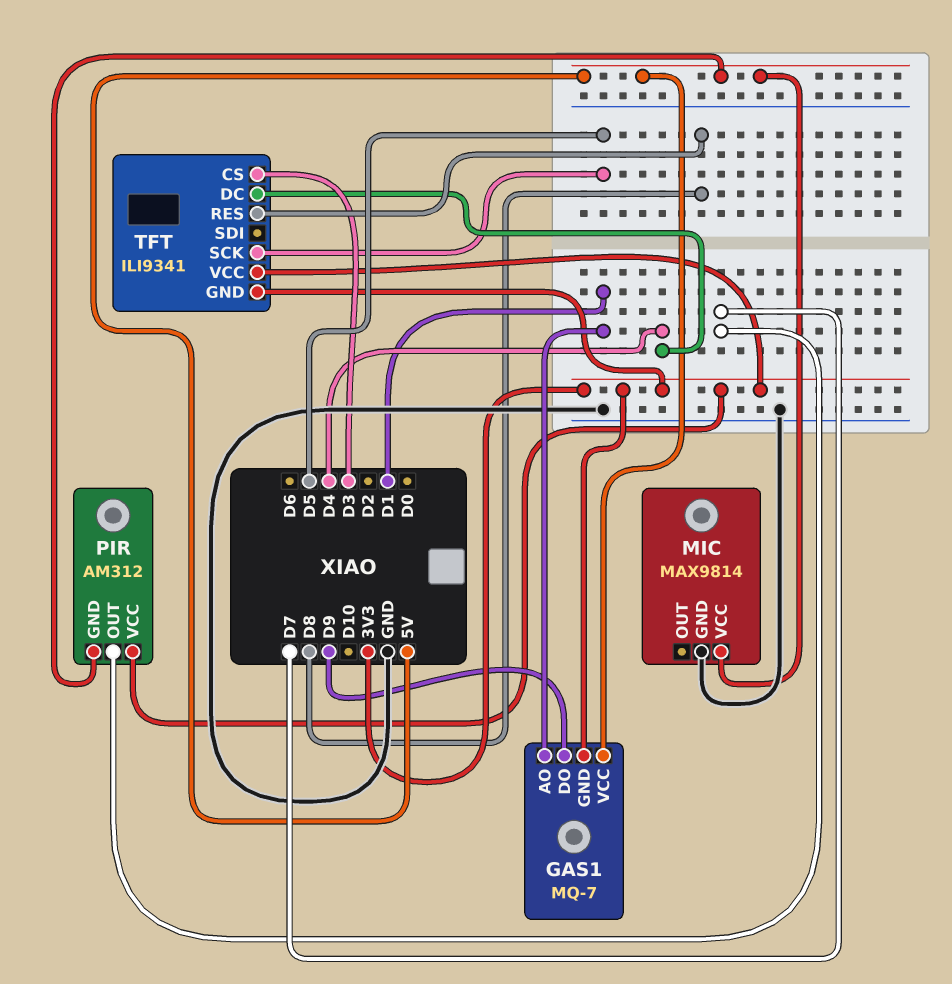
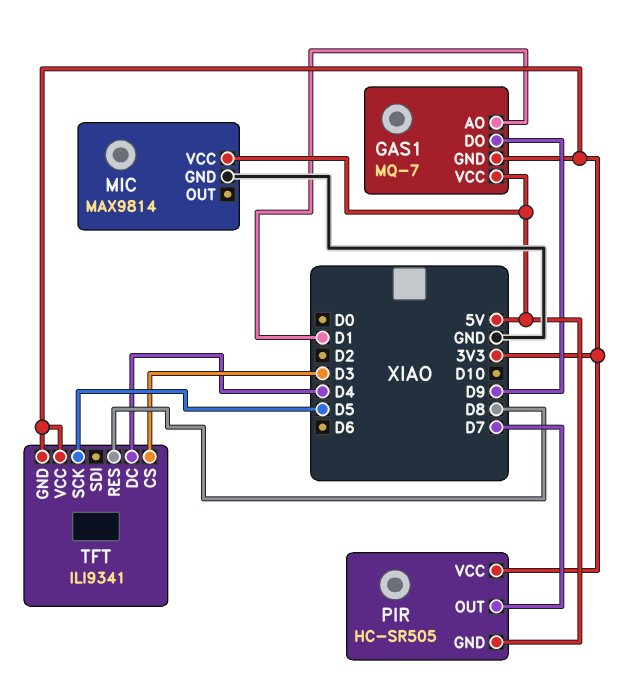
PIR: AM312 -> HC-SR505

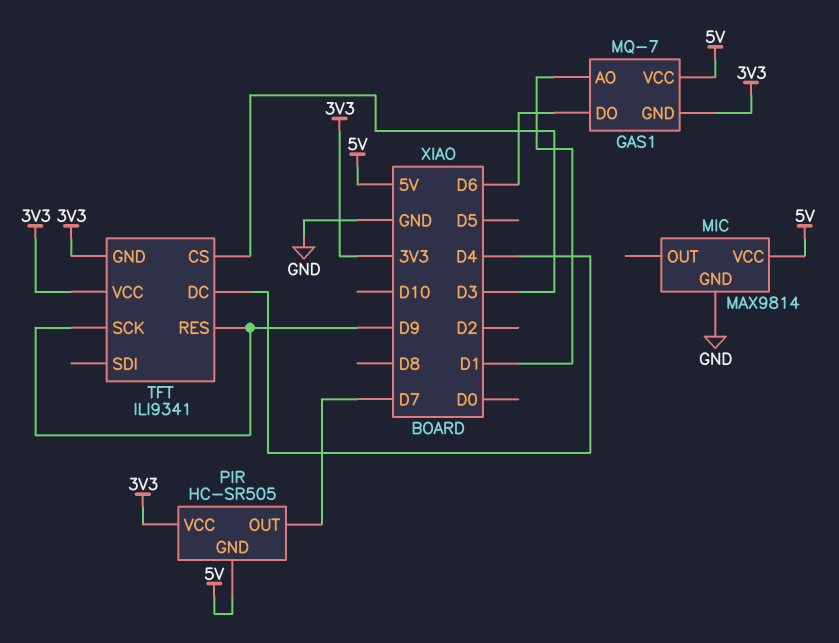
GAS1 pin DO: D9 -> D6
TFT pin RES: D8 -> D9
TFT pin SCK: D5 -> D9

